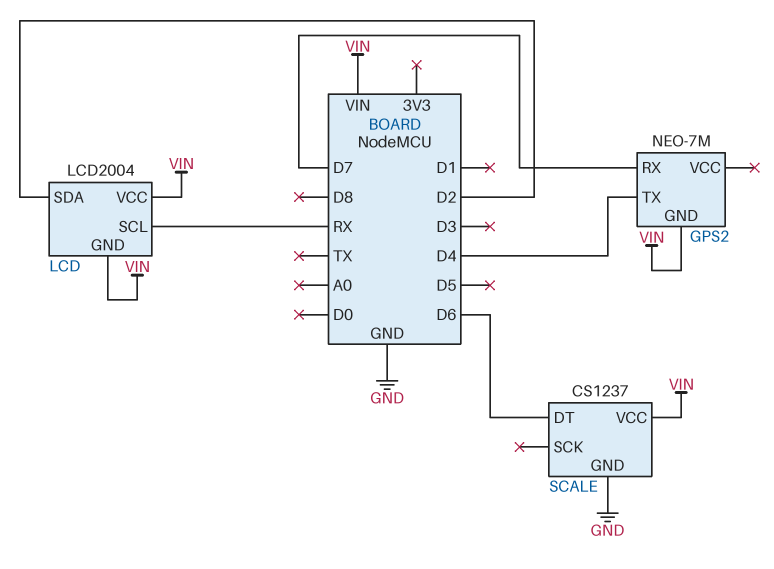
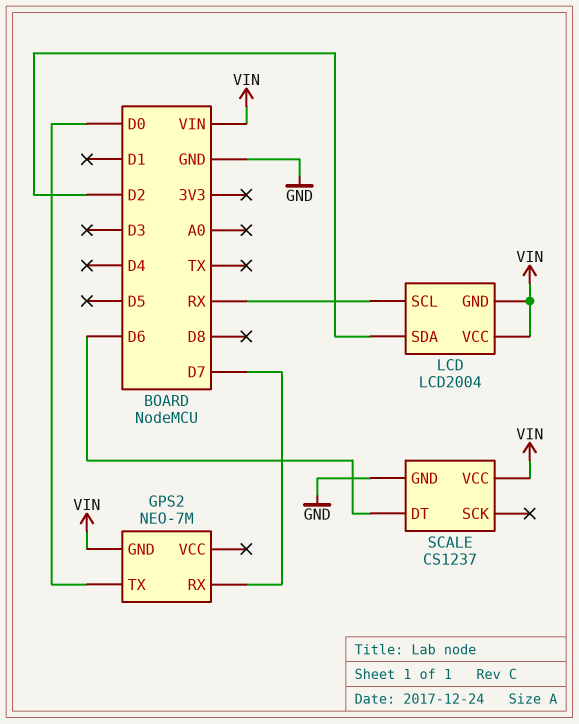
GPS2 pin TX: D4 -> D0

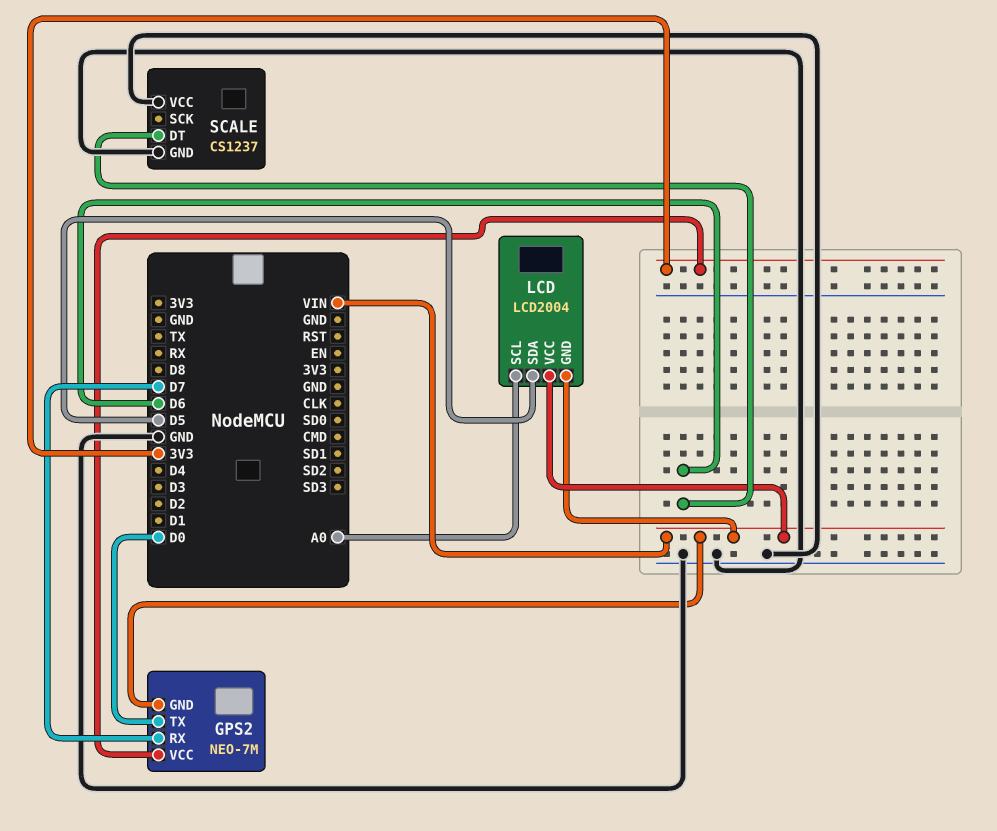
GPS2 pin VCC: none -> 3V3
LCD pin SCL: RX -> A0
LCD pin SDA: D2 -> D5
SCALE pin VCC: VIN -> GND

